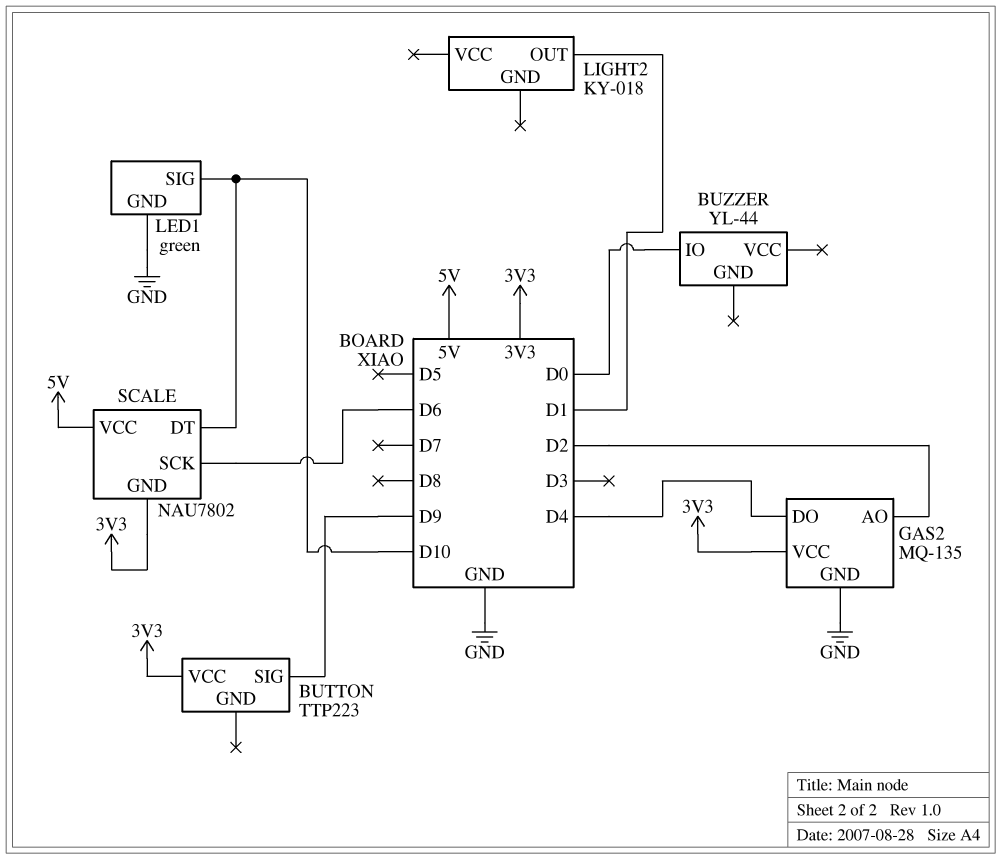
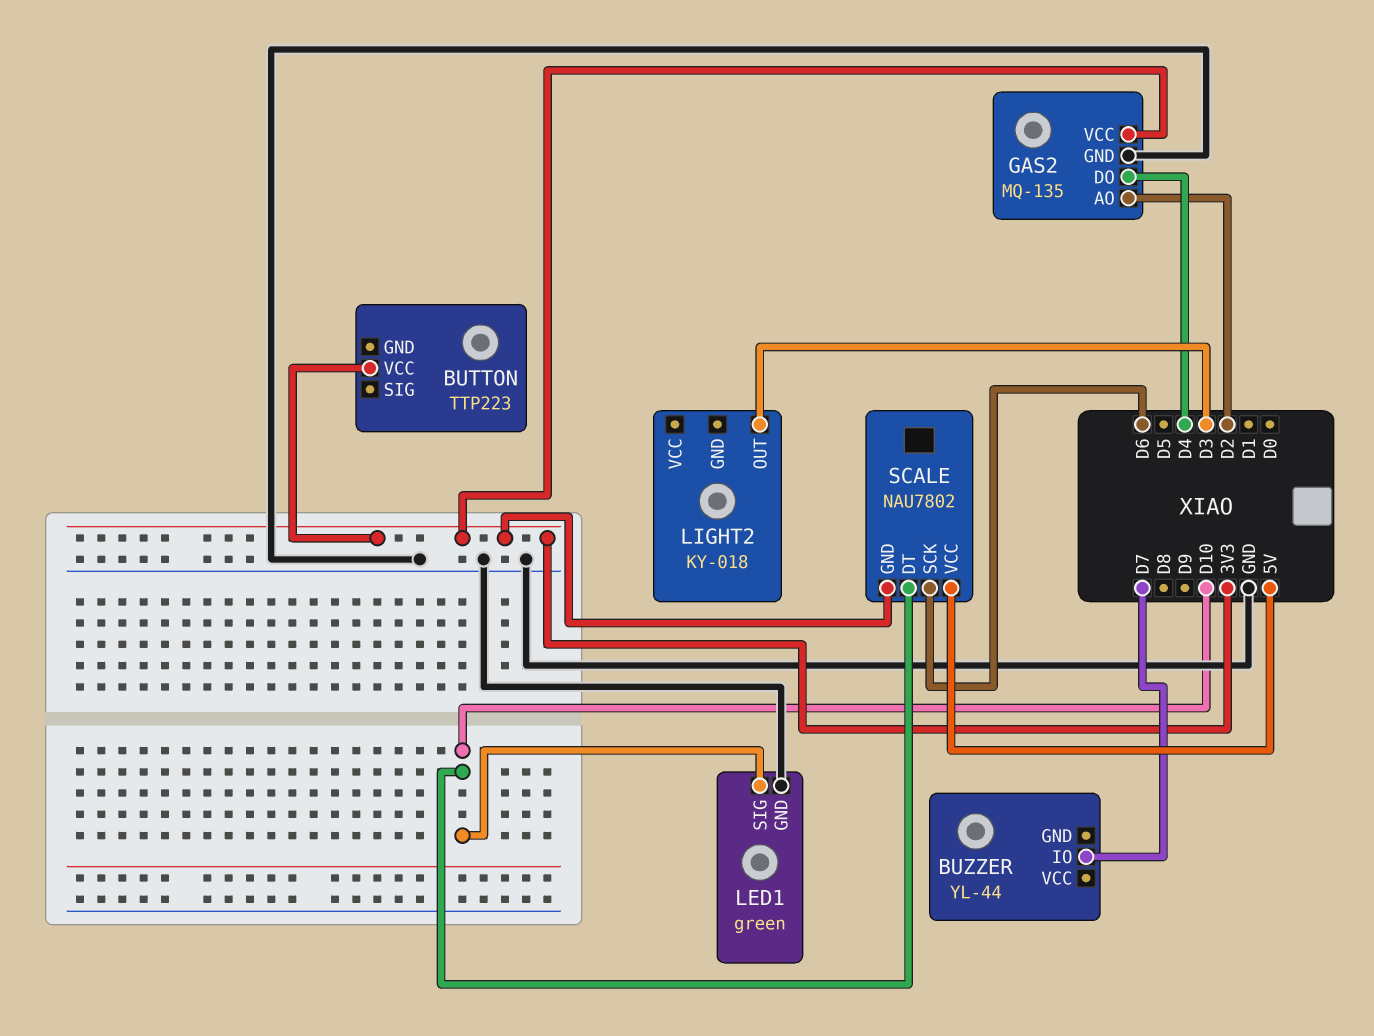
BUTTON pin SIG: D9 -> none
BUZZER pin IO: D0 -> D7
LIGHT2 pin OUT: D1 -> D3

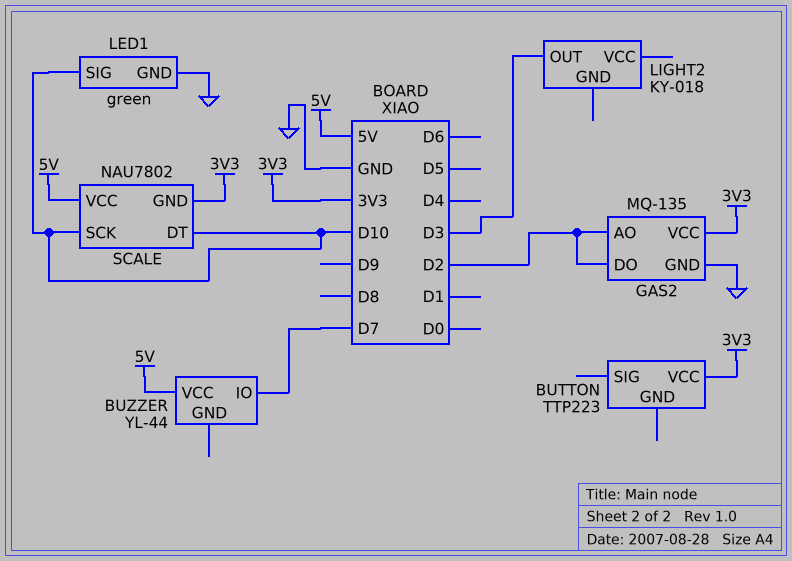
BUZZER pin VCC: none -> 5V
GAS2 pin DO: D4 -> D2
SCALE pin SCK: D6 -> D10

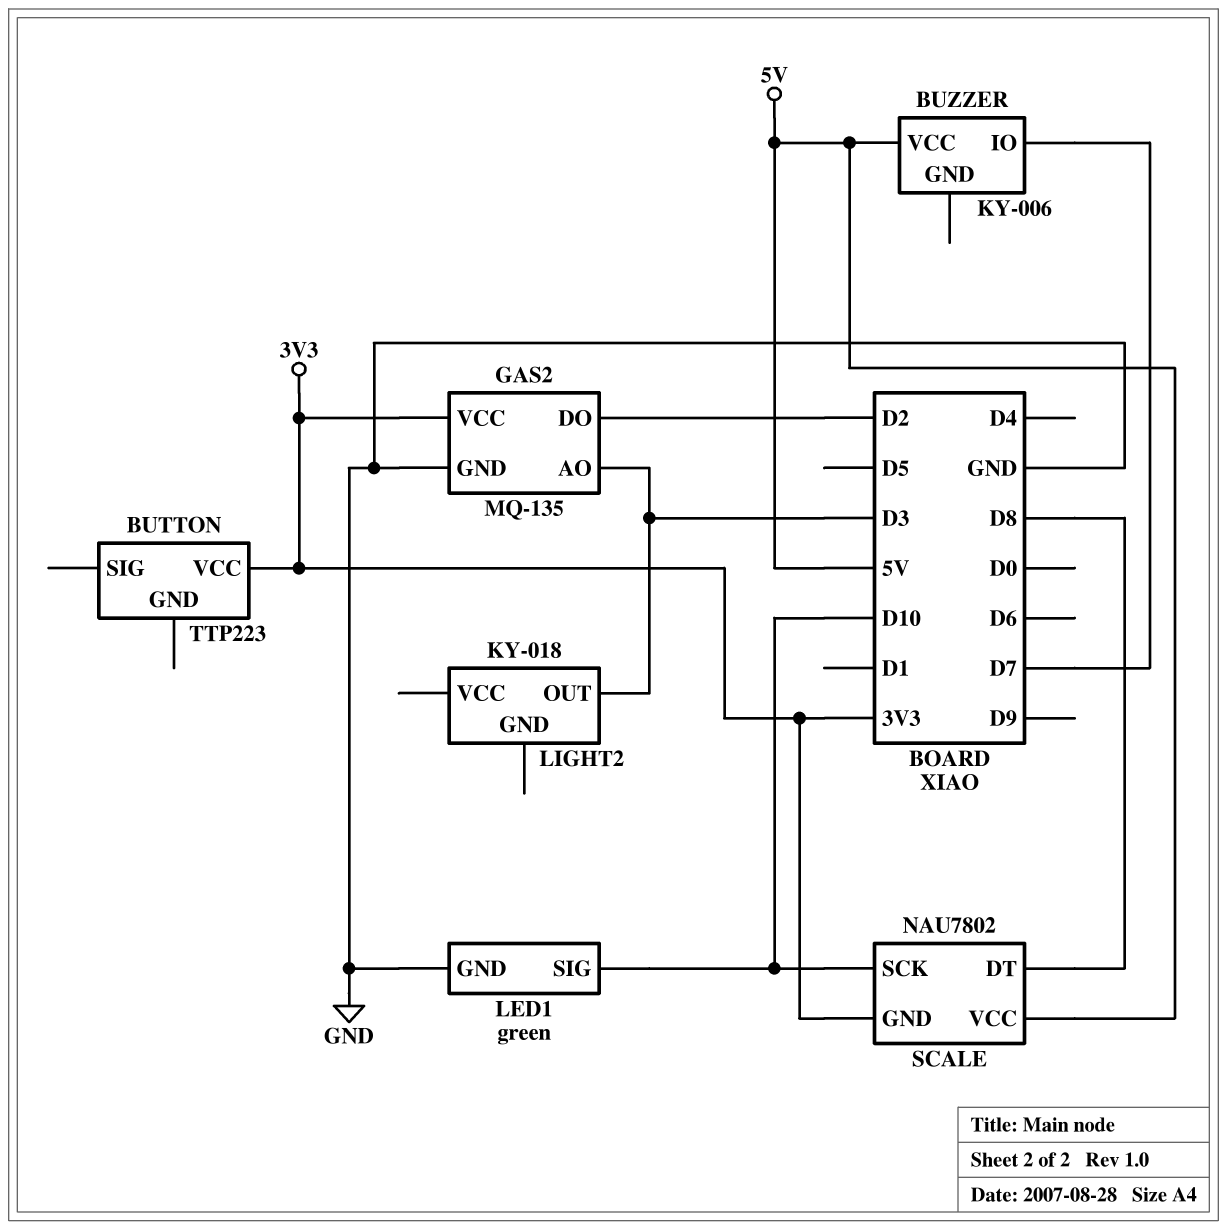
BUZZER: YL-44 -> KY-006
GAS2 pin AO: D2 -> D3
SCALE pin DT: D10 -> D8

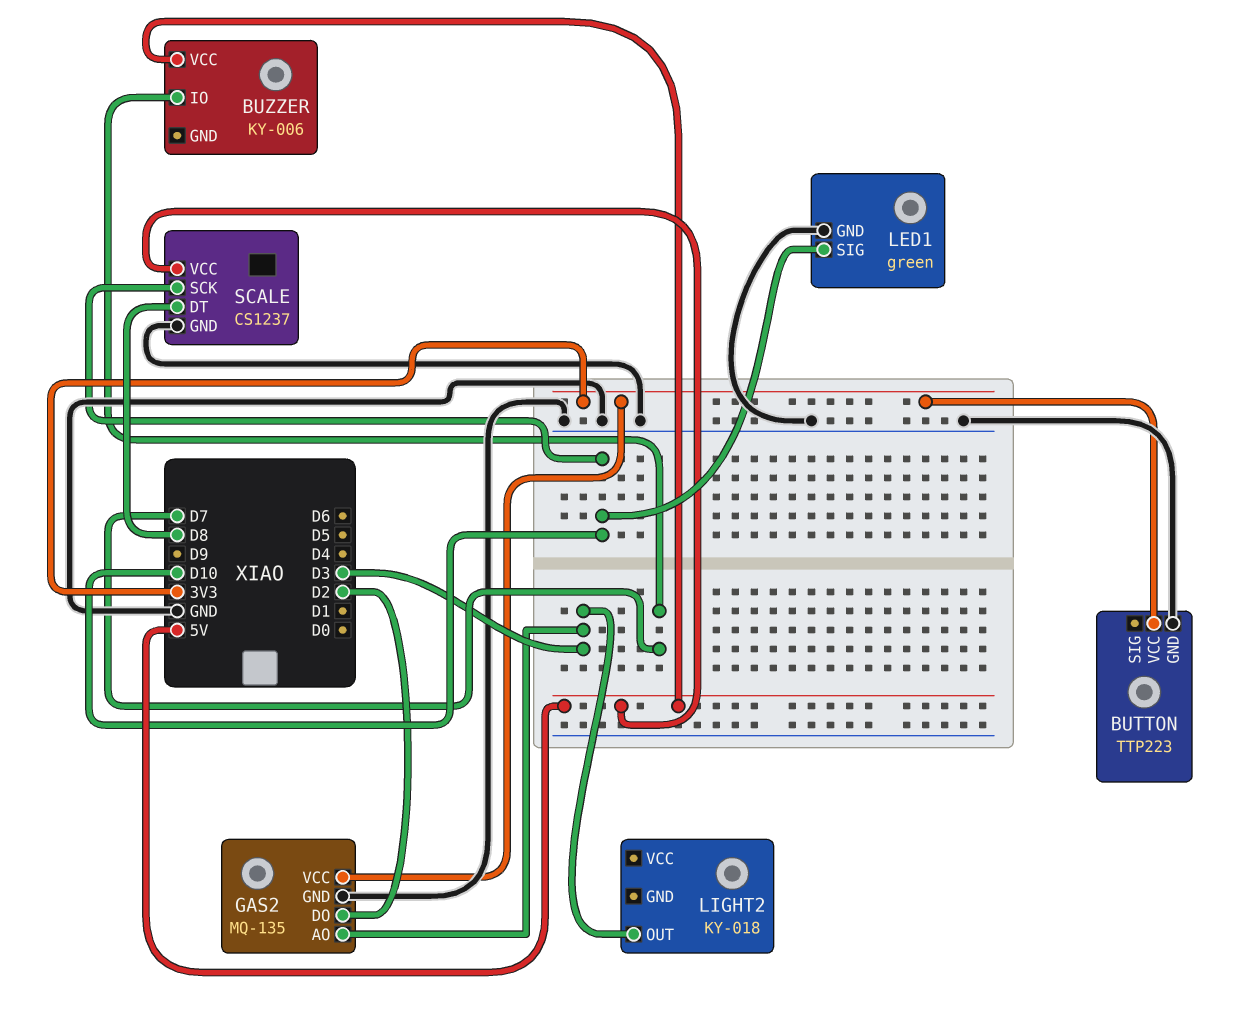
BUTTON pin GND: none -> GND
SCALE: NAU7802 -> CS1237
SCALE pin GND: 3V3 -> GND

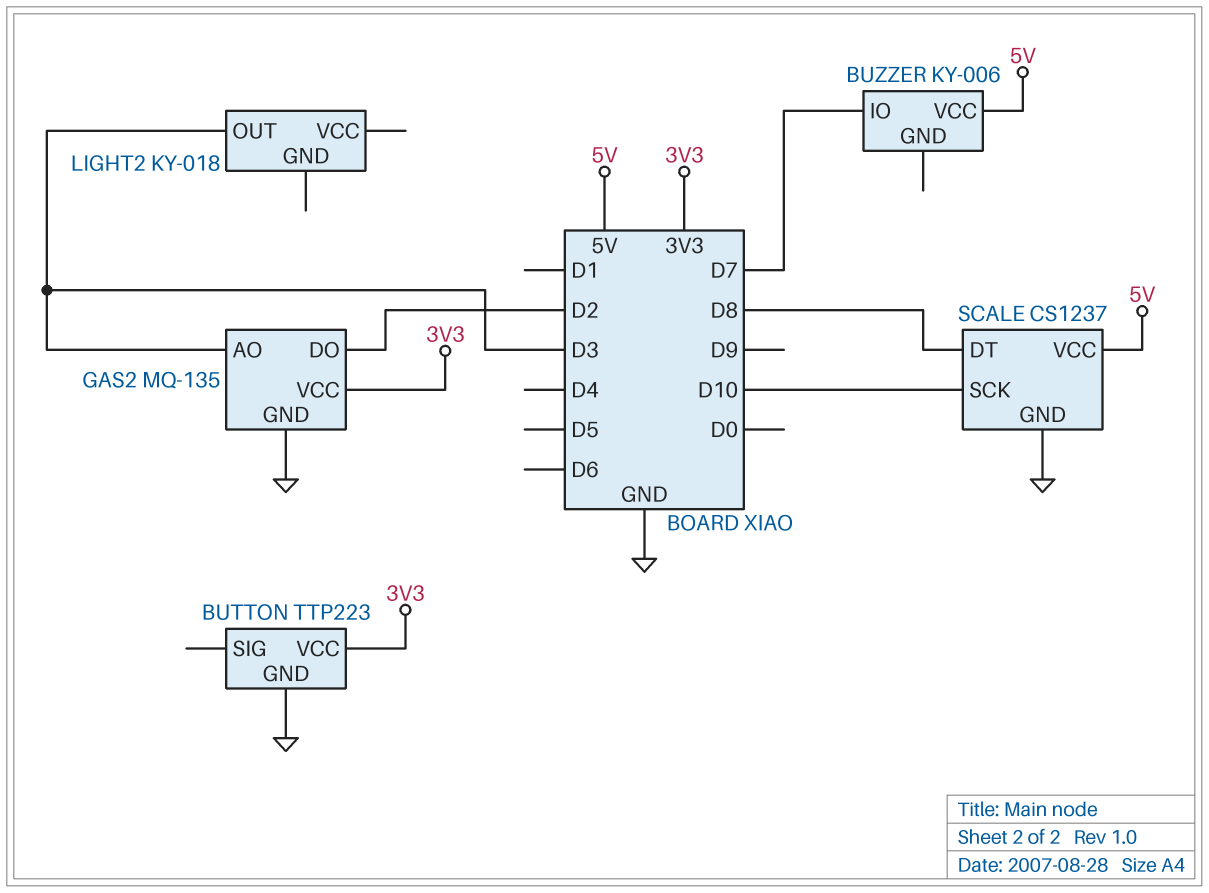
LED1: green -> none
LED1 pin GND: GND -> none
LED1 pin SIG: D10 -> none

